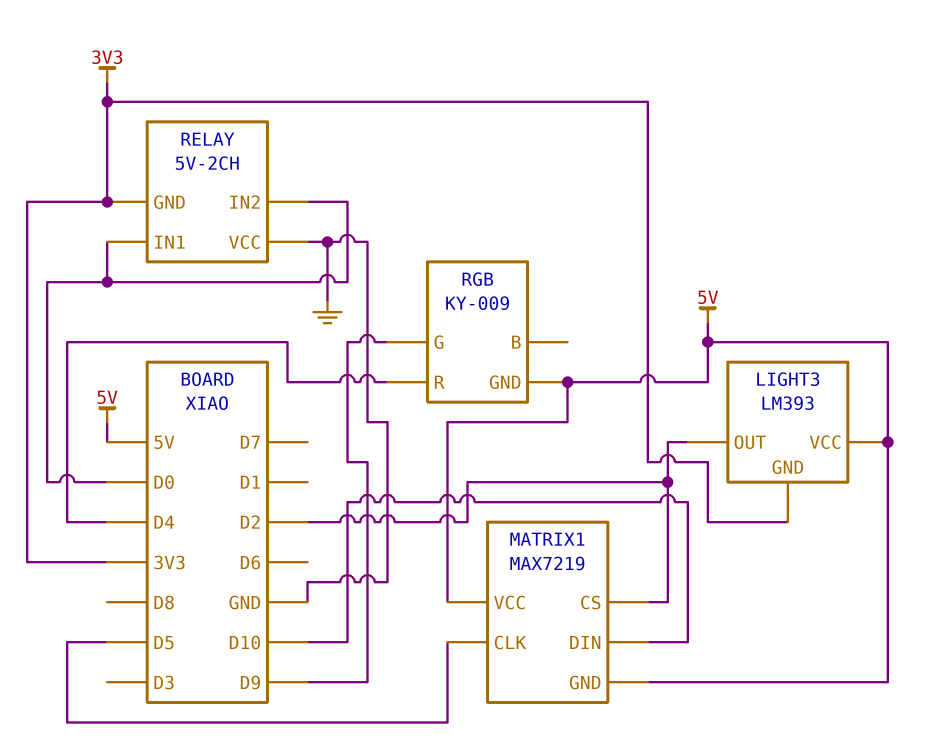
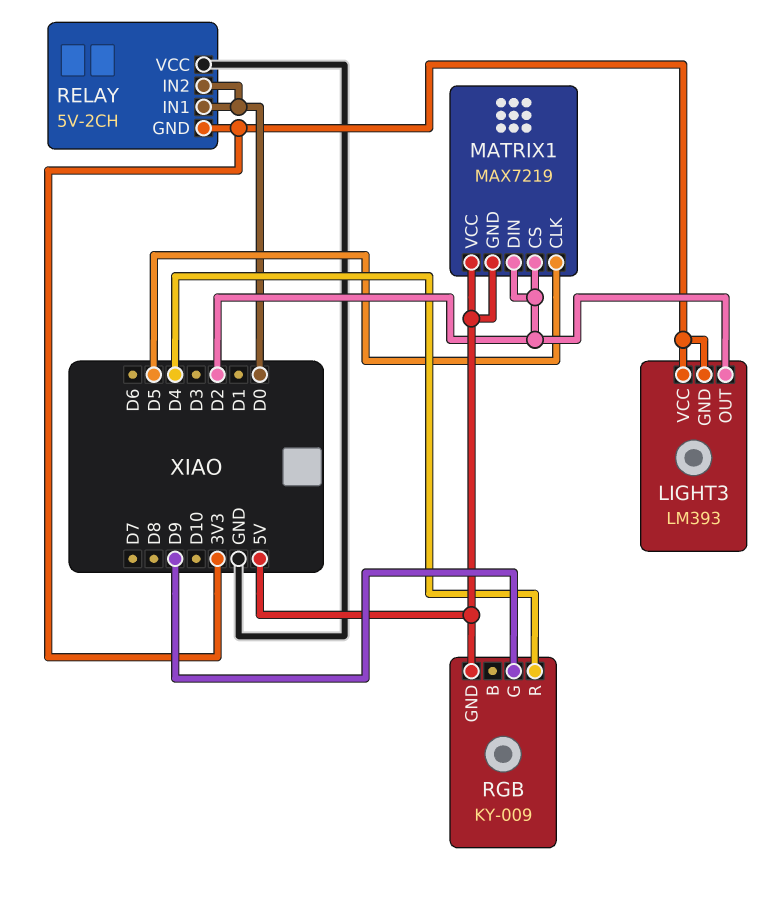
LIGHT3 pin VCC: 5V -> 3V3
MATRIX1 pin DIN: D10 -> D2

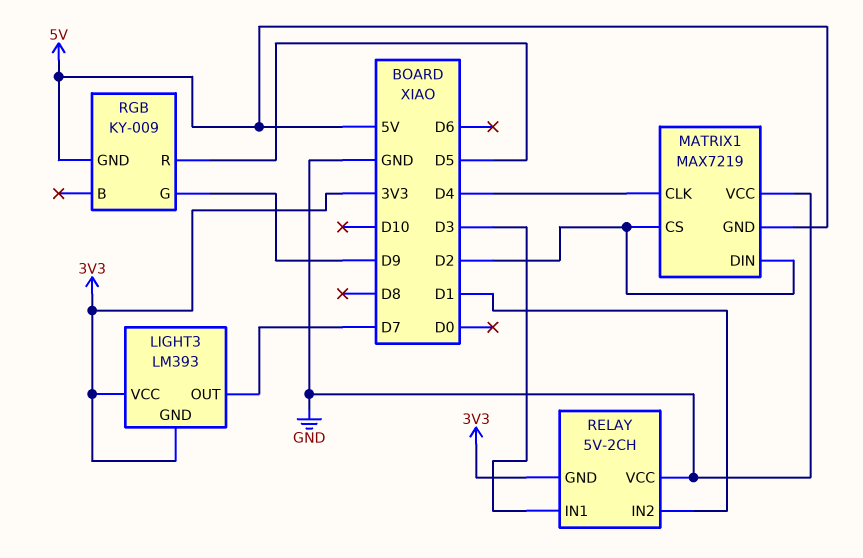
LIGHT3 pin OUT: D2 -> D7
MATRIX1 pin CLK: D5 -> D4
MATRIX1 pin VCC: 5V -> GND
RELAY pin IN1: D0 -> D3
RELAY pin IN2: D0 -> D1
RGB pin R: D4 -> D5

